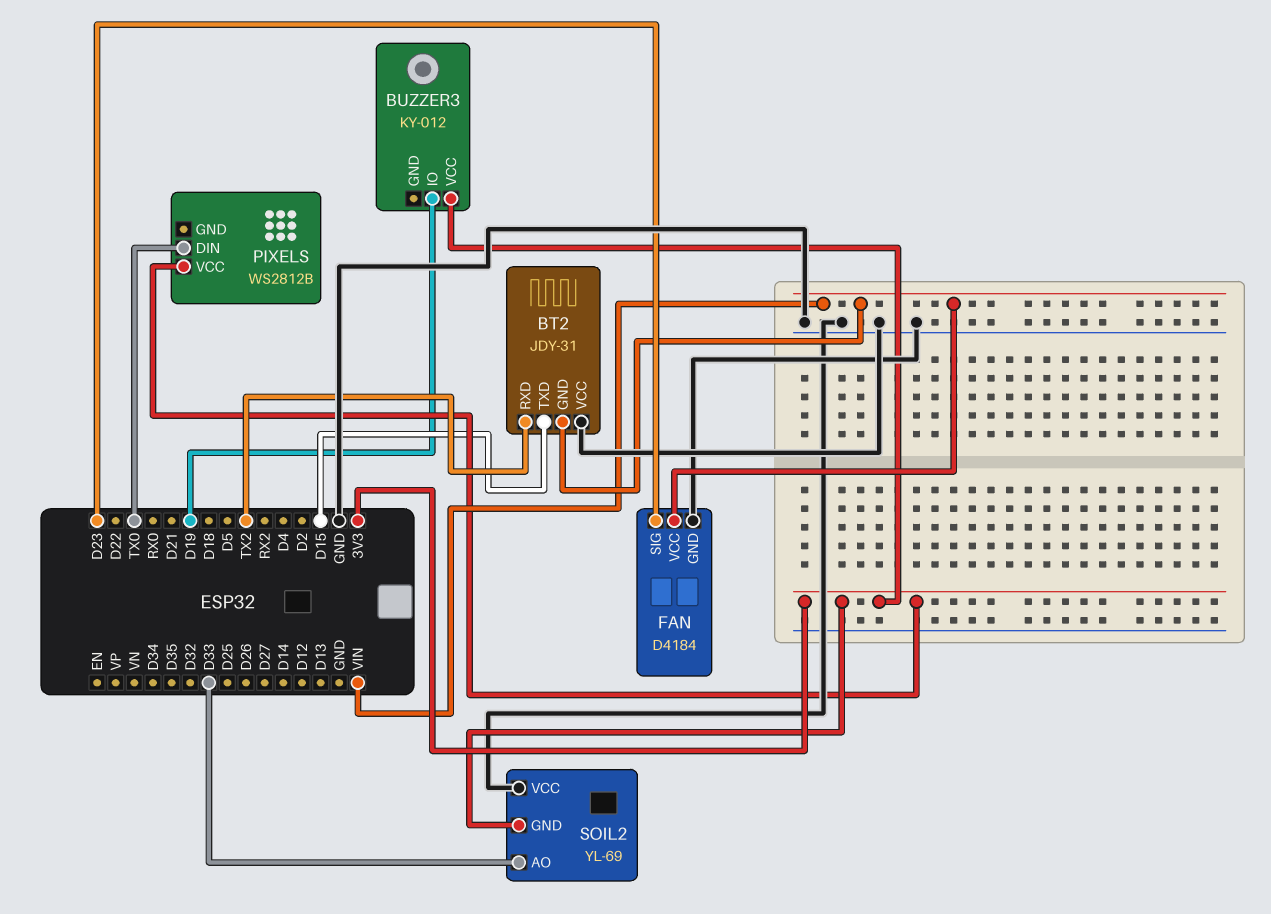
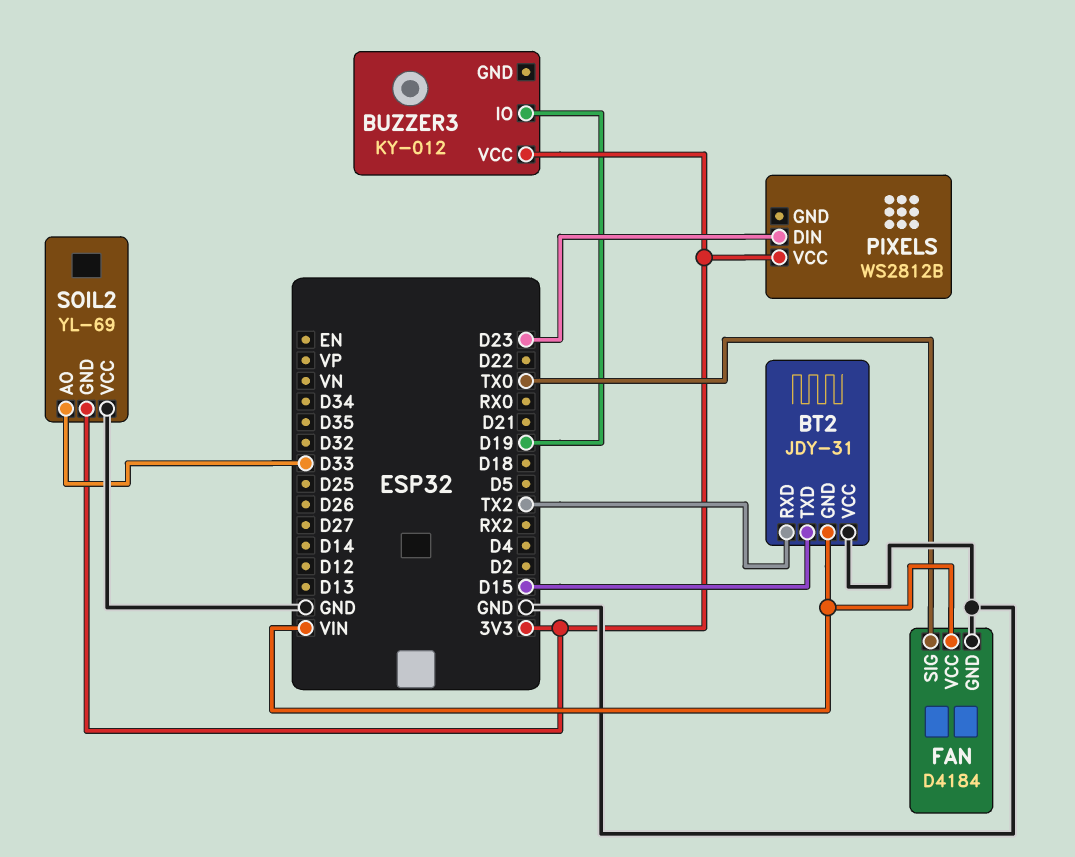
FAN pin SIG: D23 -> TX0
PIXELS pin DIN: TX0 -> D23

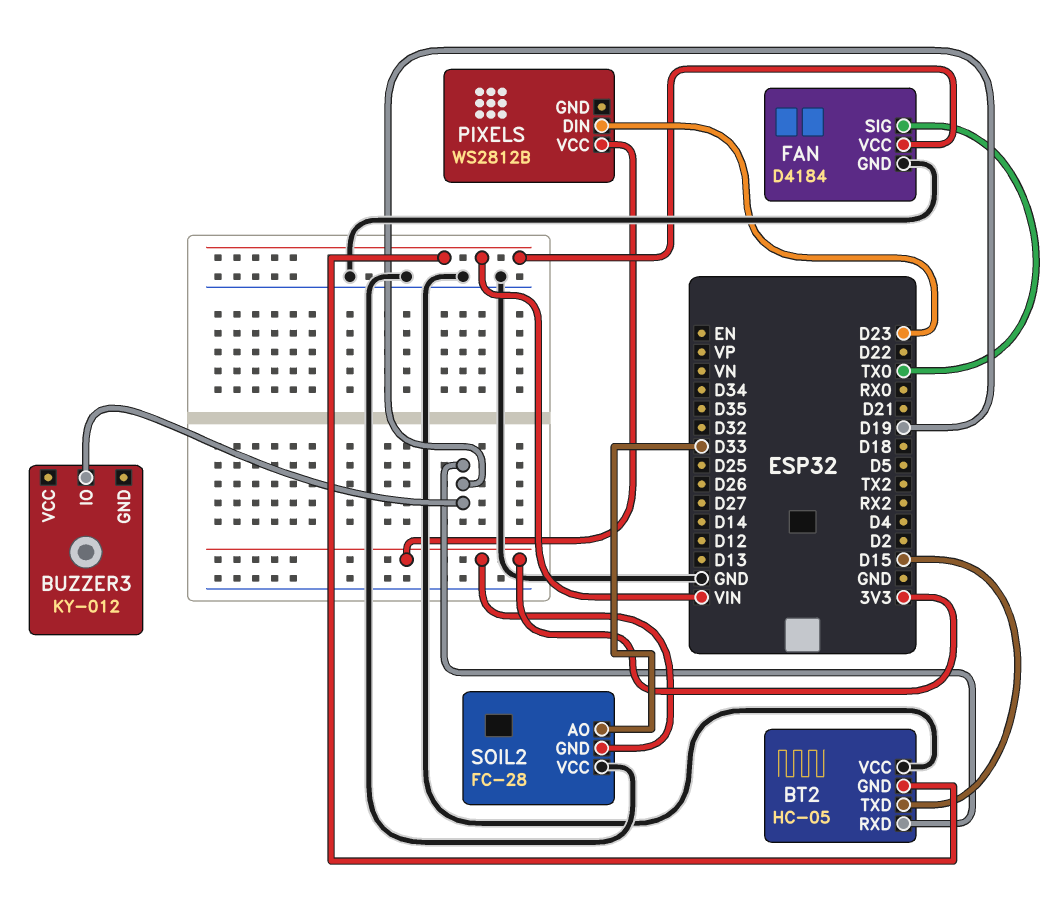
BT2: JDY-31 -> HC-05
BT2 pin RXD: TX2 -> D19
BUZZER3 pin VCC: 3V3 -> none
SOIL2: YL-69 -> FC-28

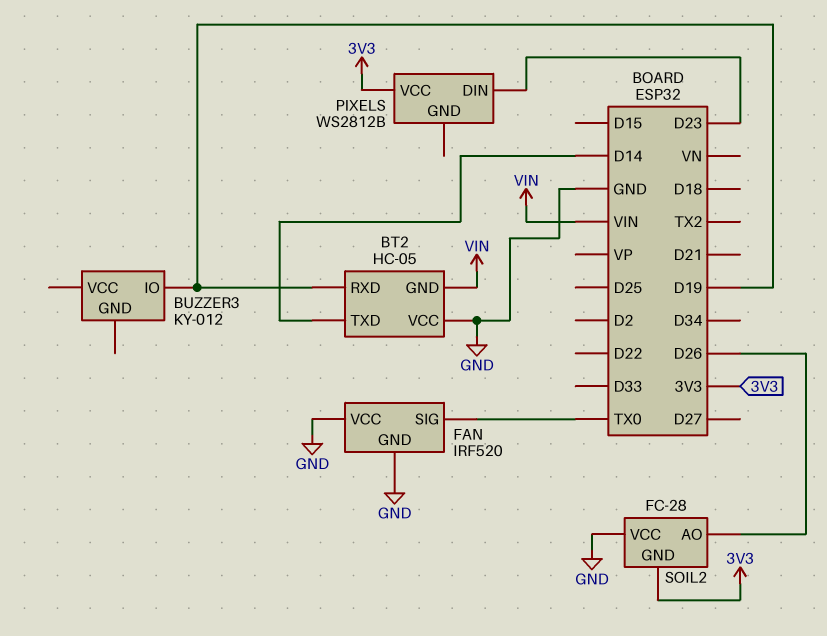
BT2 pin TXD: D15 -> D14
FAN: D4184 -> IRF520
FAN pin VCC: VIN -> GND
SOIL2 pin AO: D33 -> D26

